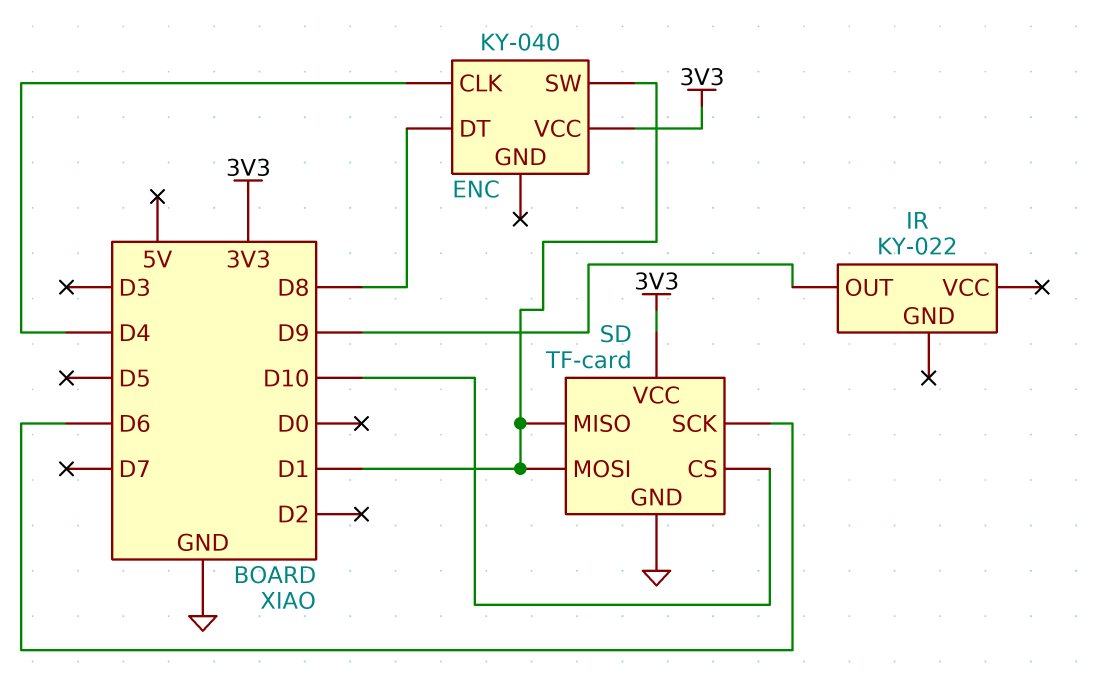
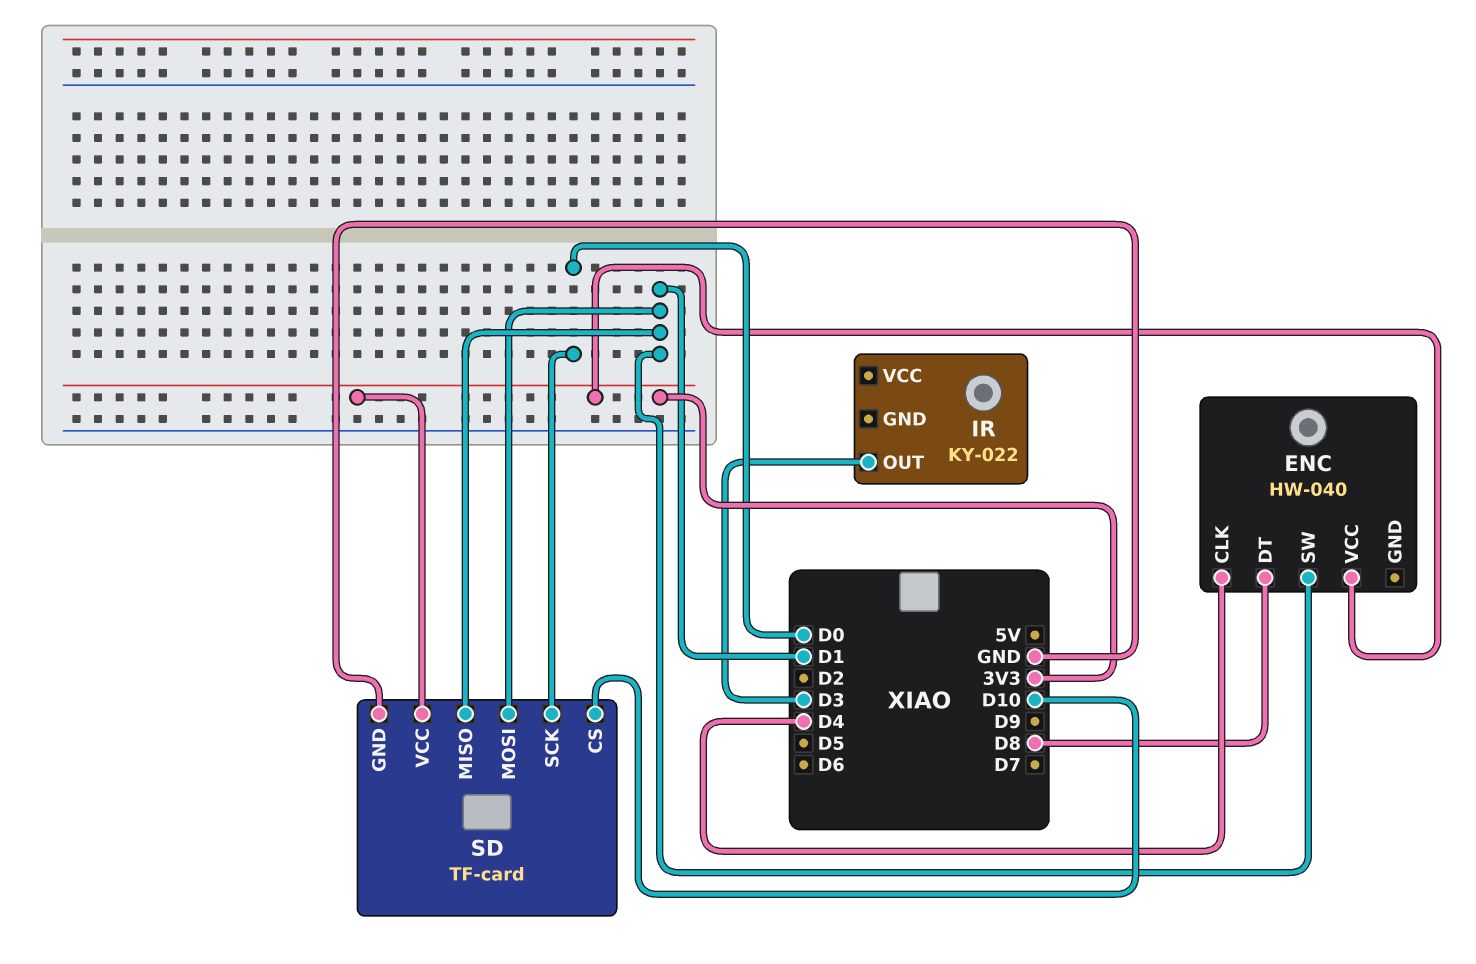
ENC: KY-040 -> HW-040
IR pin OUT: D9 -> D3
SD pin SCK: D6 -> D0

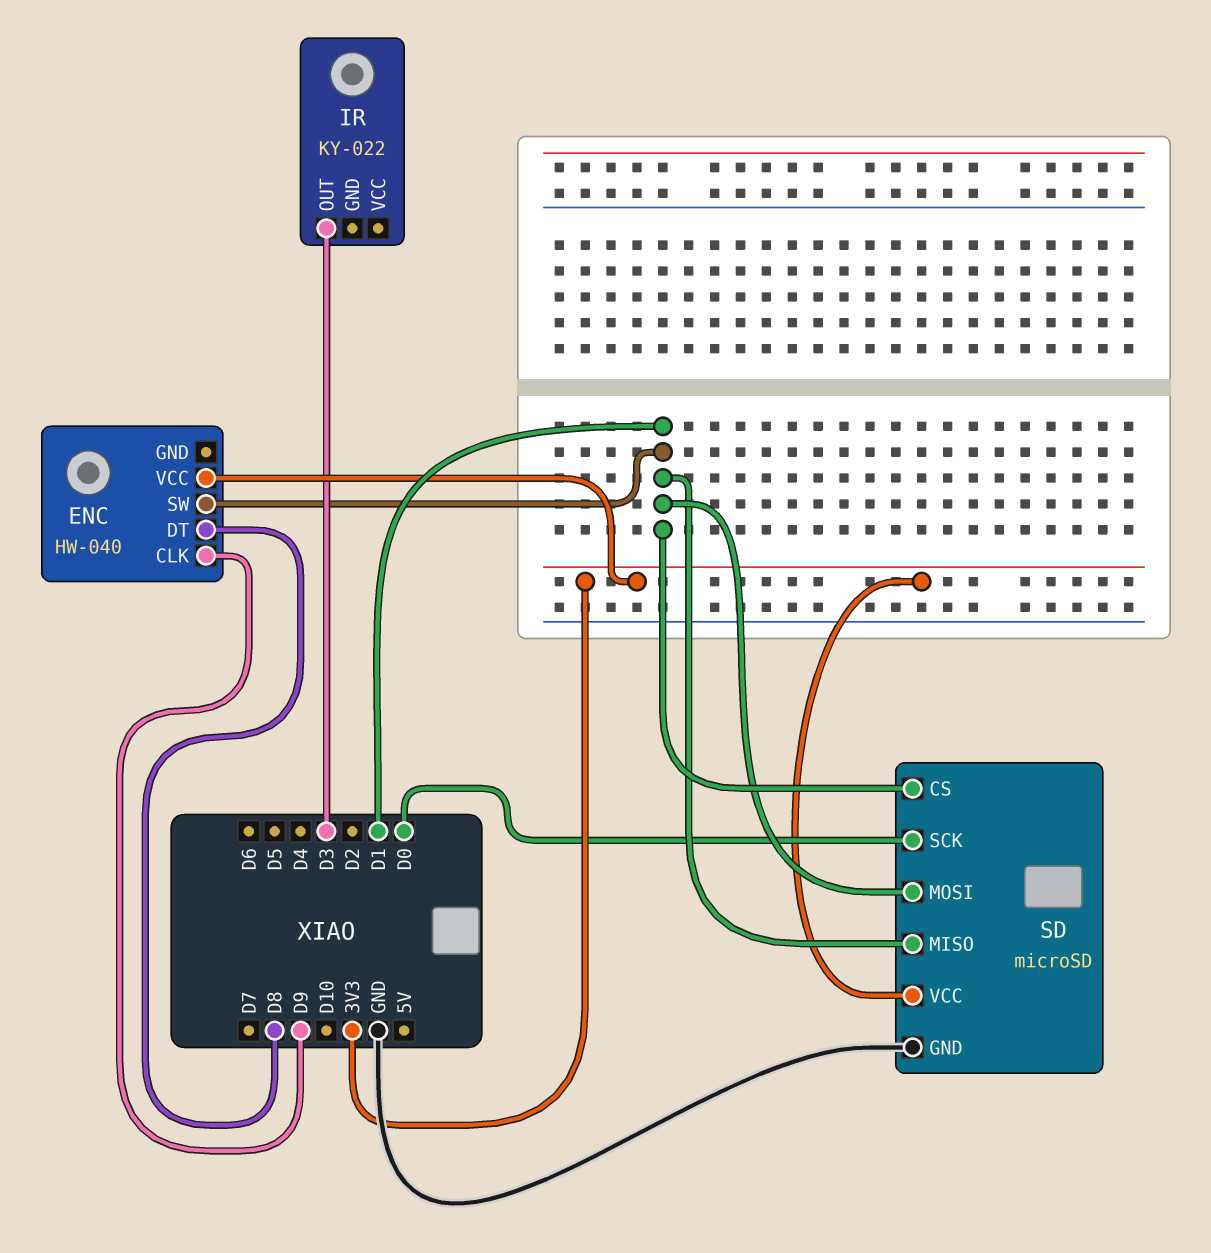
ENC pin CLK: D4 -> D9
SD: TF-card -> microSD
SD pin CS: D10 -> D1

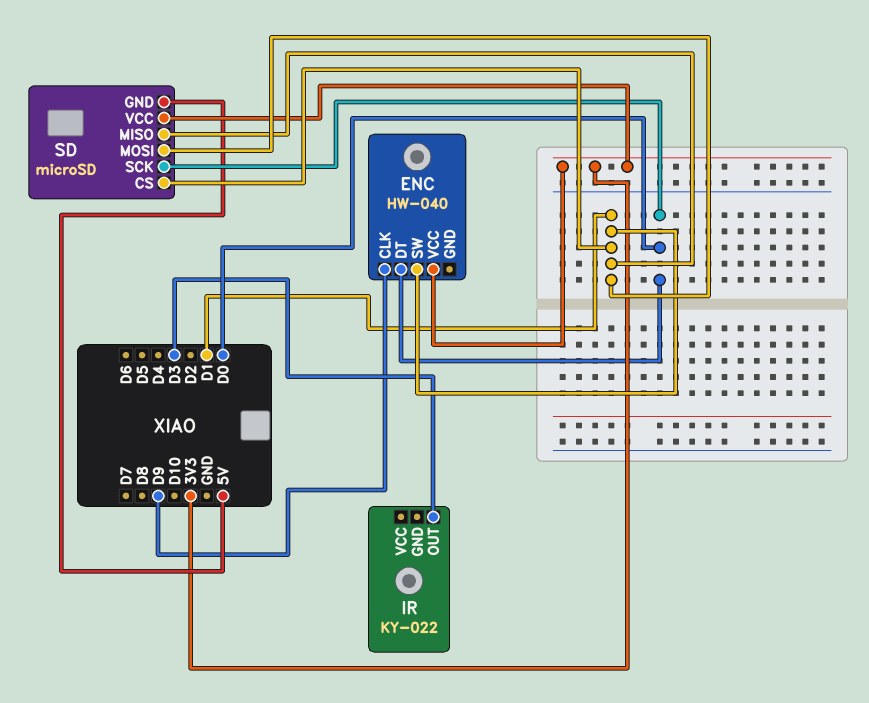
ENC pin DT: D8 -> D0
SD pin GND: GND -> 5V

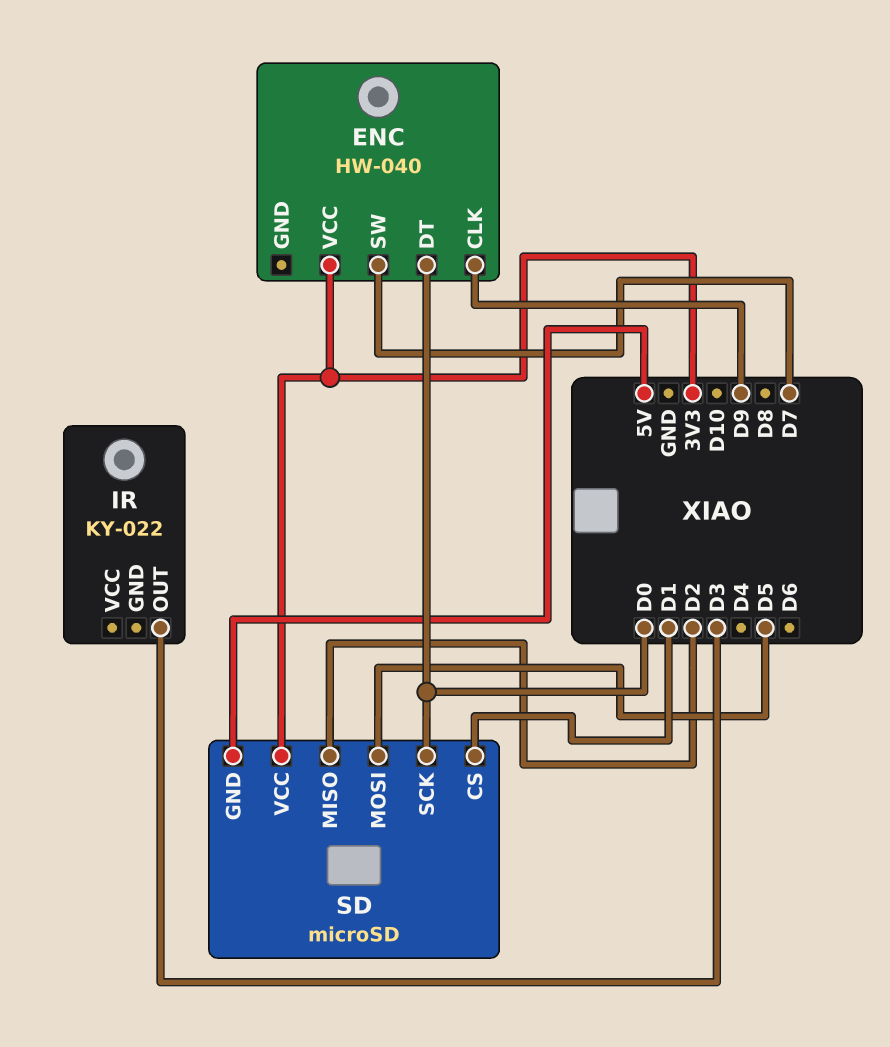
ENC pin SW: D1 -> D7
SD pin MISO: D1 -> D2
SD pin MOSI: D1 -> D5

